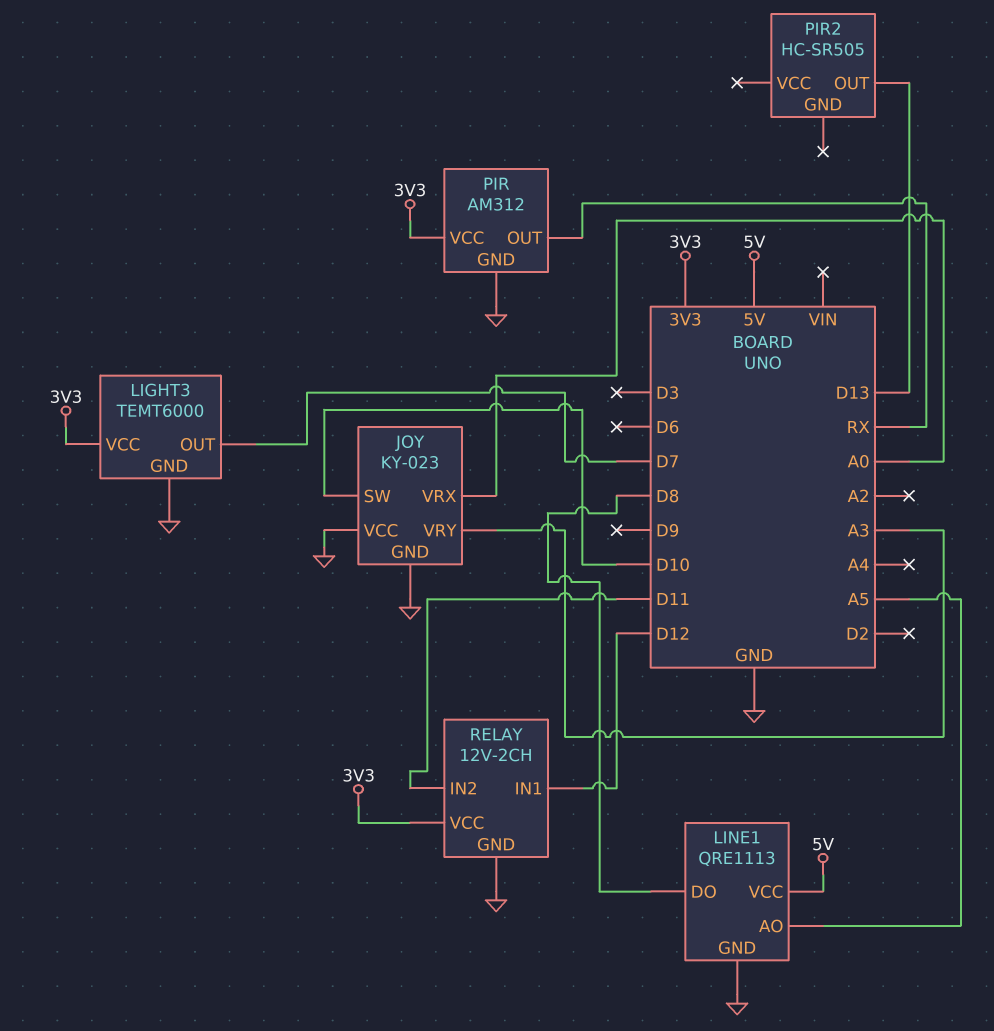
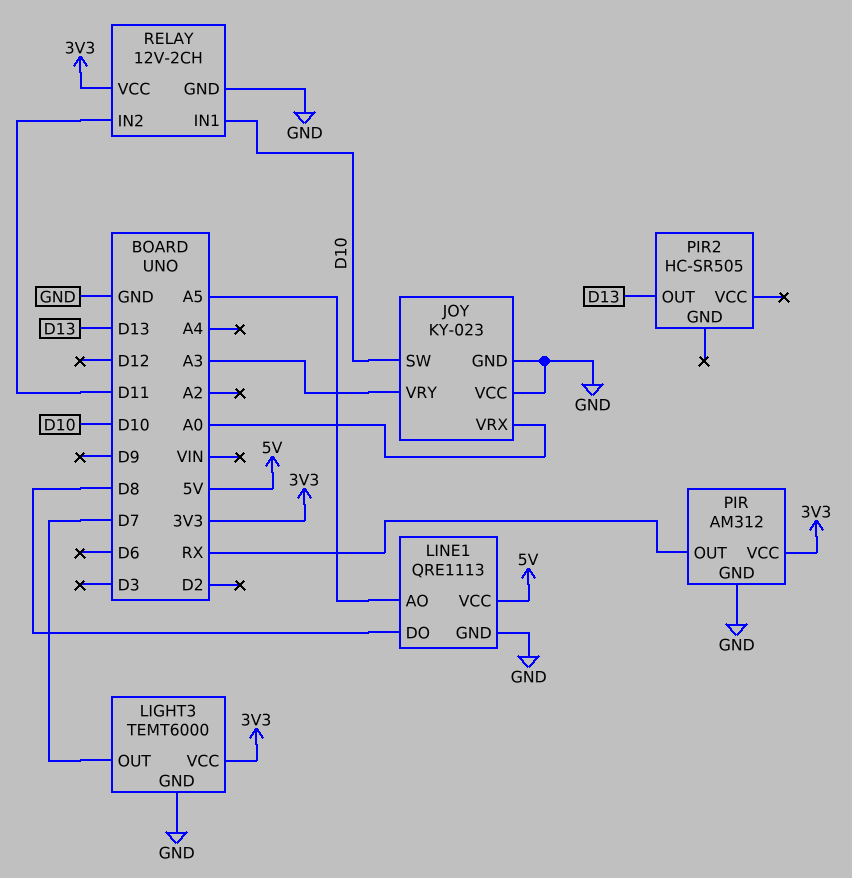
RELAY pin IN1: D12 -> D10

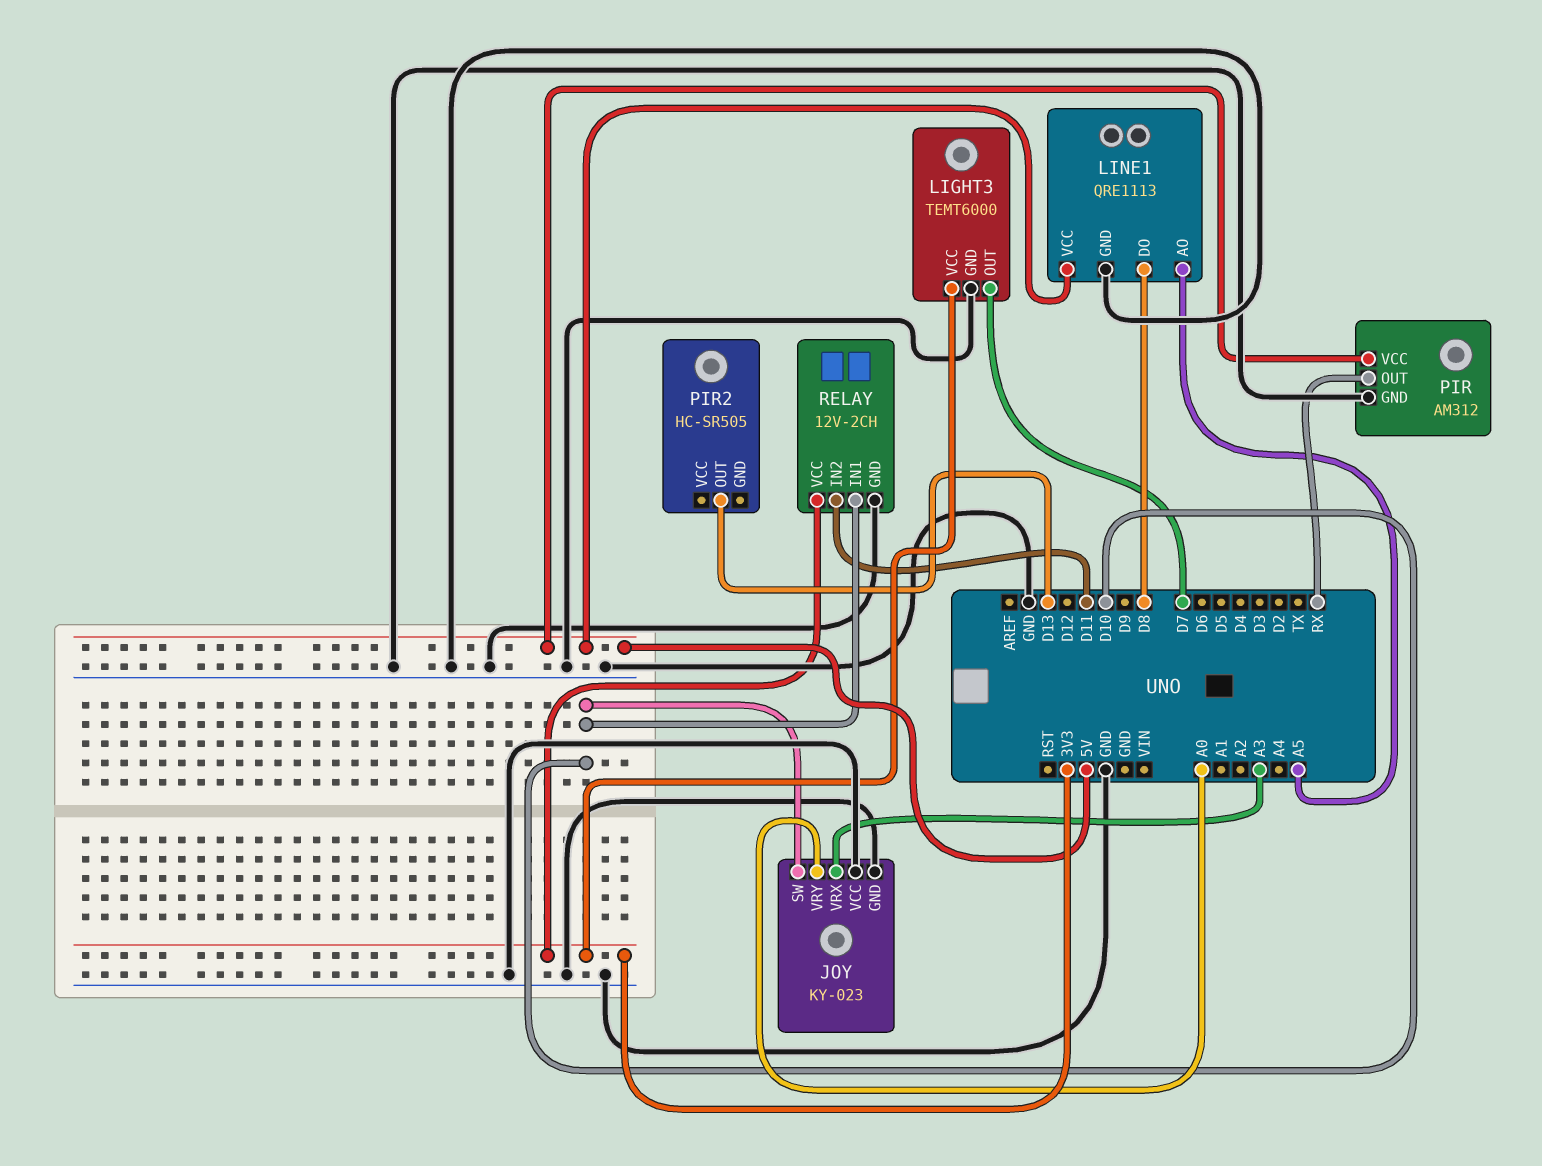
JOY pin VRX: A0 -> A3
JOY pin VRY: A3 -> A0
PIR pin VCC: 3V3 -> 5V

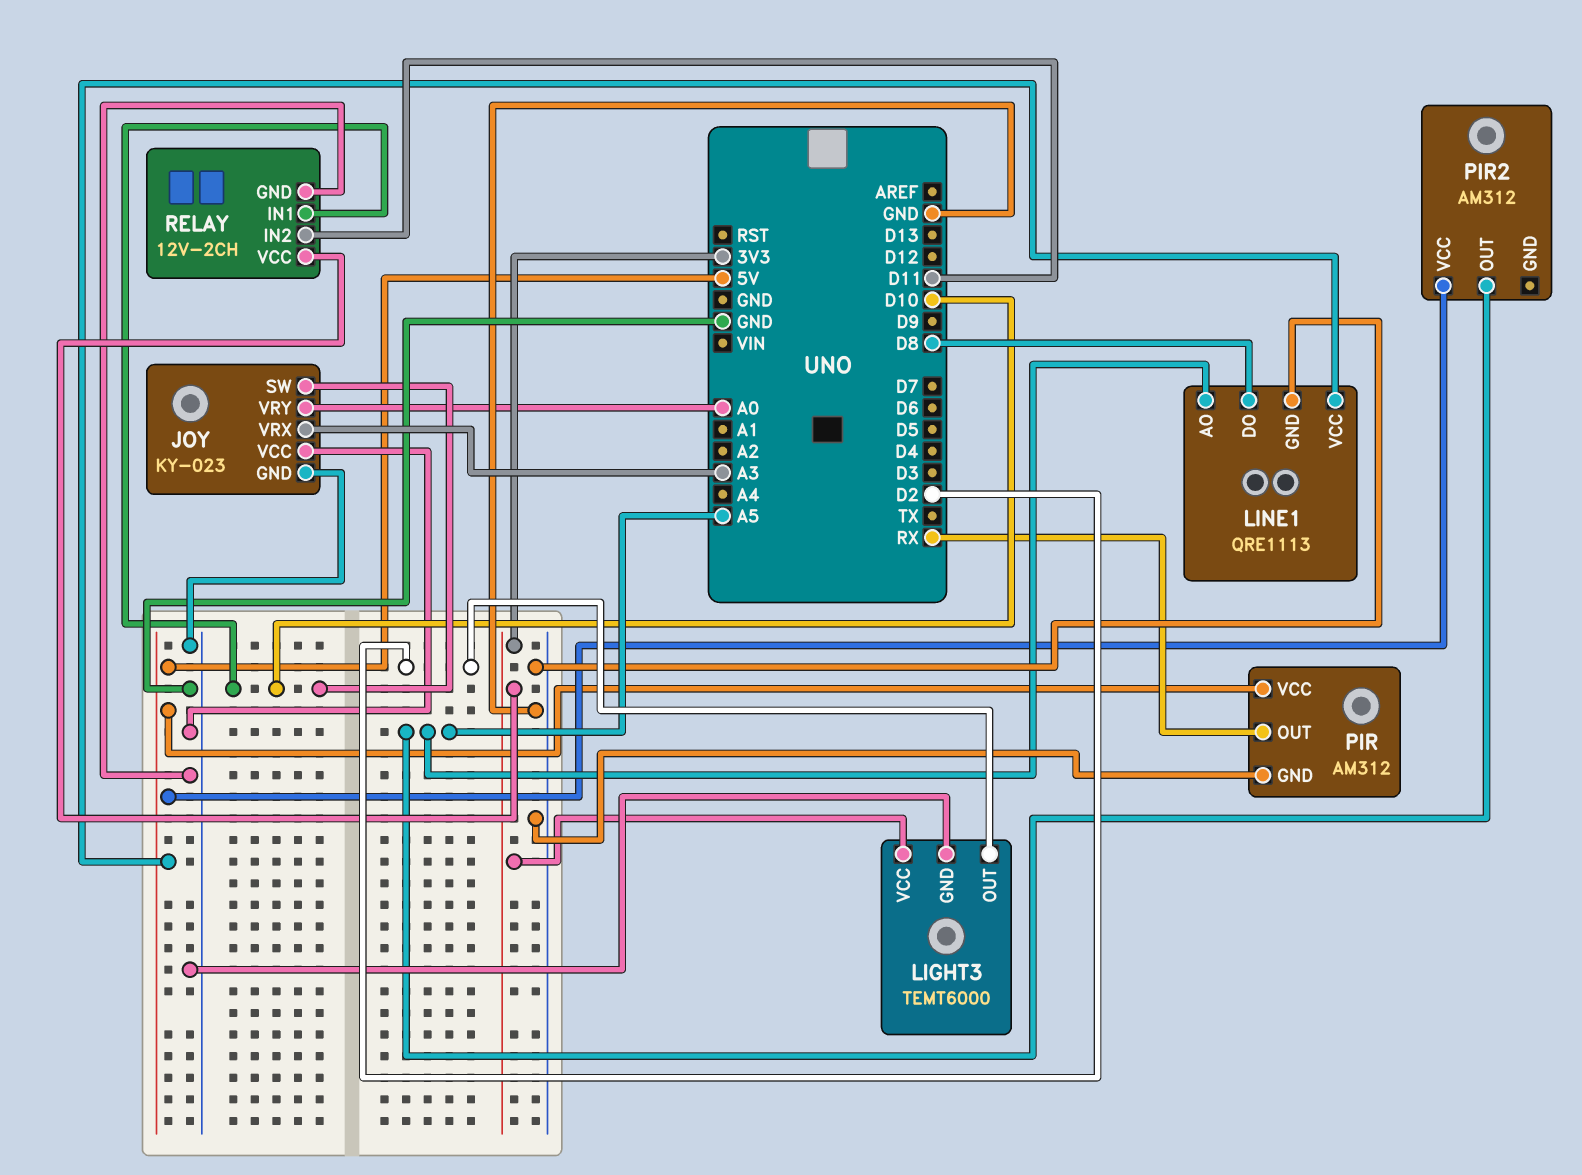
LIGHT3 pin OUT: D7 -> D2
PIR2: HC-SR505 -> AM312
PIR2 pin OUT: D13 -> A5
PIR2 pin VCC: none -> 5V

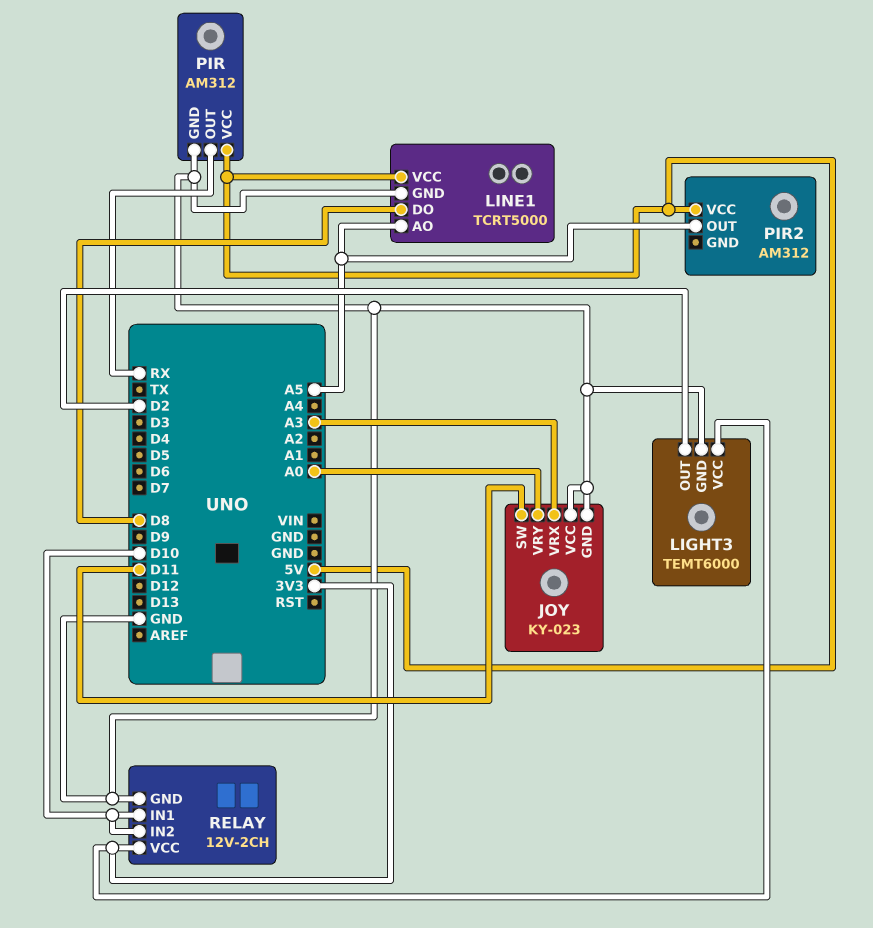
JOY pin SW: D10 -> D11
LINE1: QRE1113 -> TCRT5000
RELAY pin IN2: D11 -> D10

